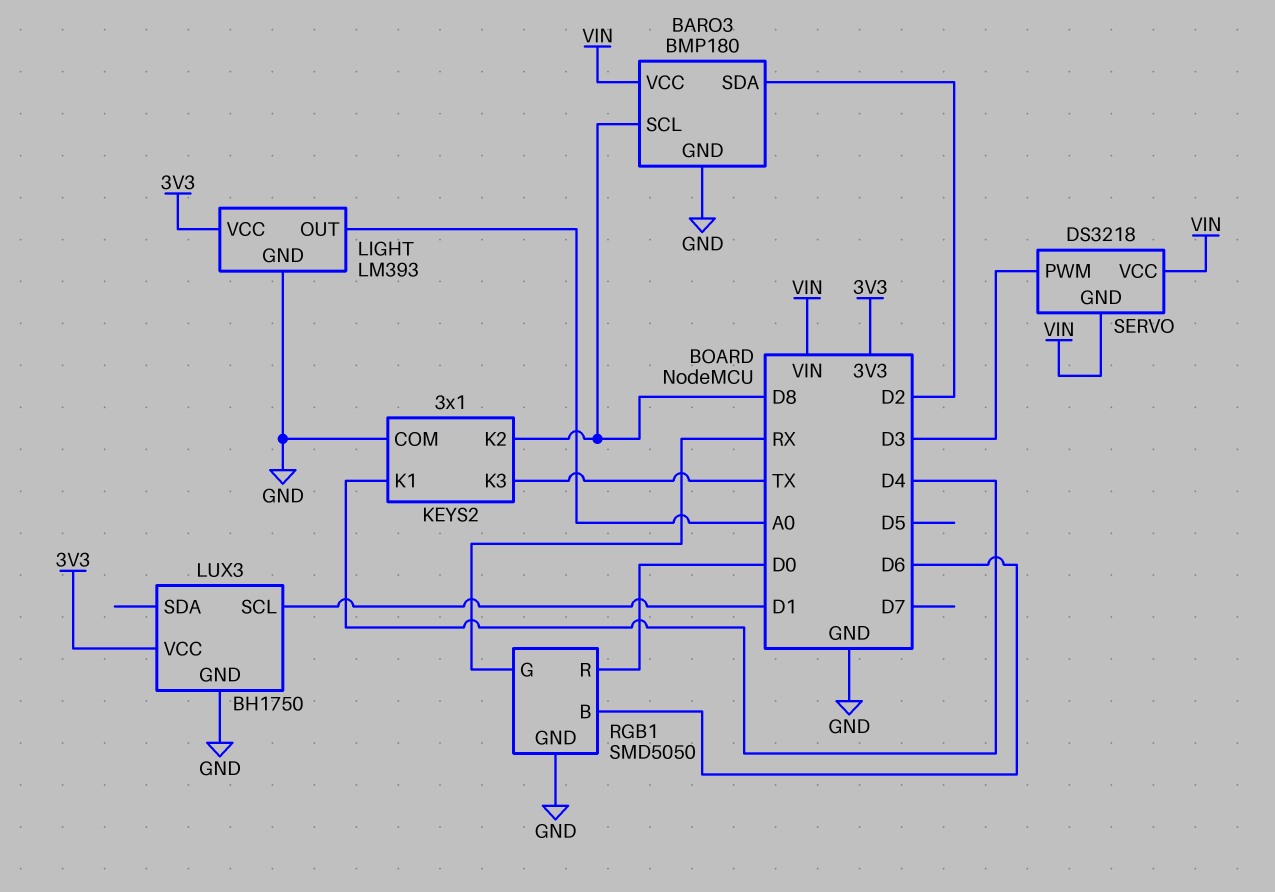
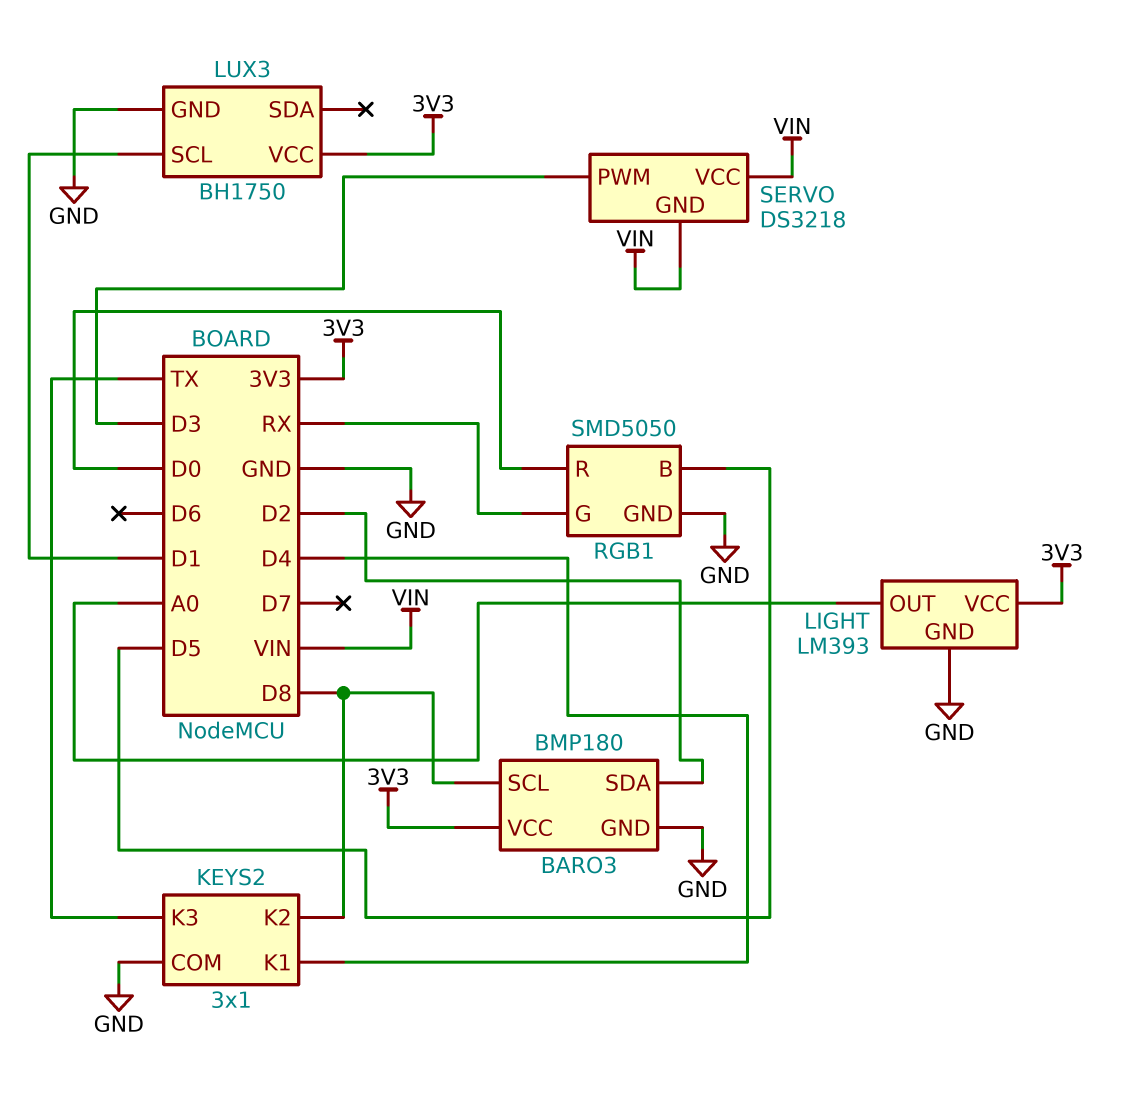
BARO3 pin VCC: VIN -> 3V3
RGB1 pin B: D6 -> D5

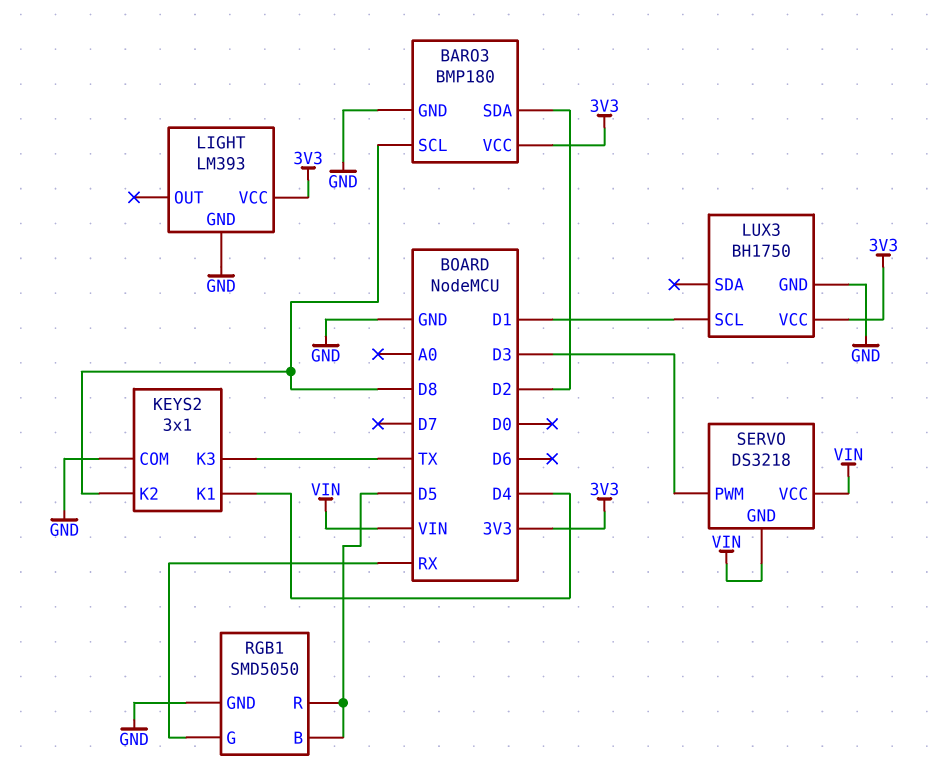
LIGHT pin OUT: A0 -> none
RGB1 pin R: D0 -> D5

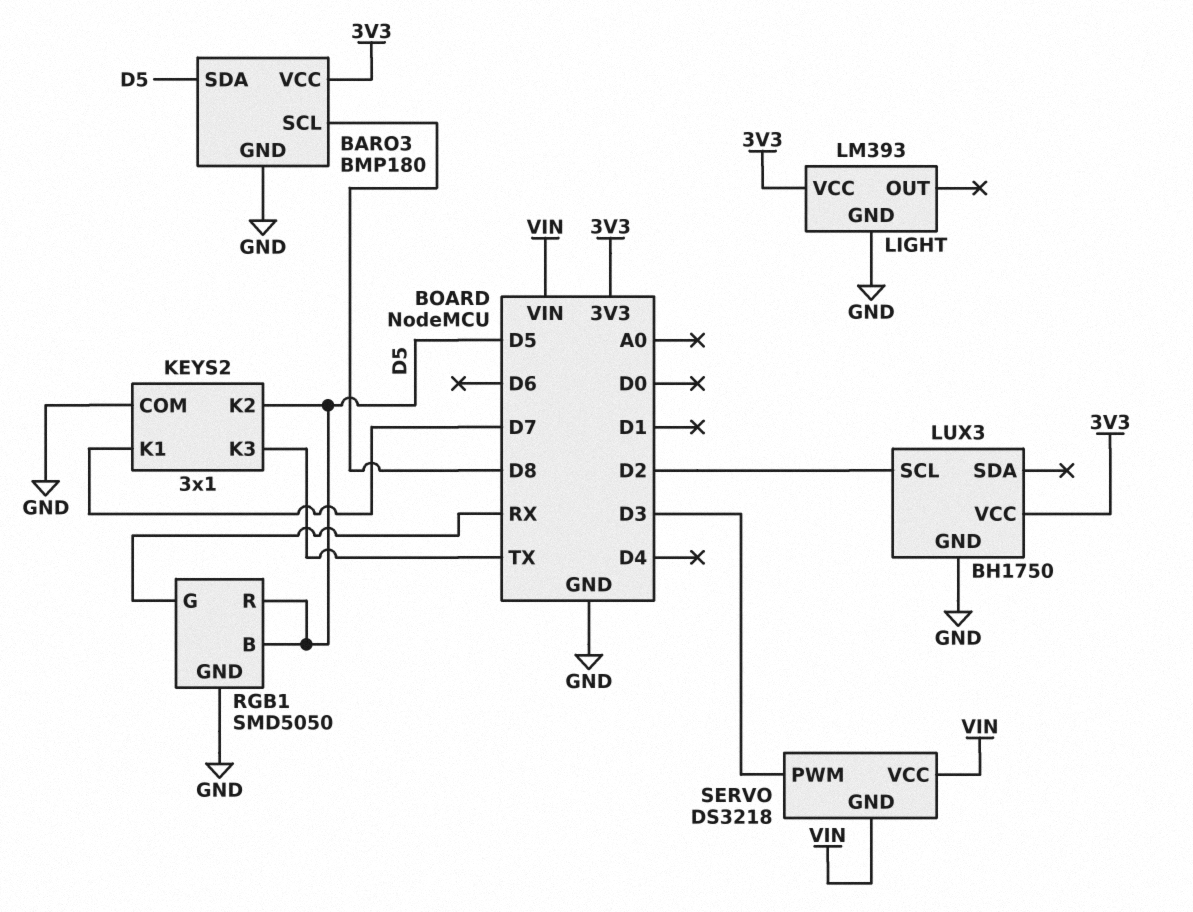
BARO3 pin SDA: D2 -> D5
KEYS2 pin K1: D4 -> D7
KEYS2 pin K2: D8 -> D5
LUX3 pin SCL: D1 -> D2

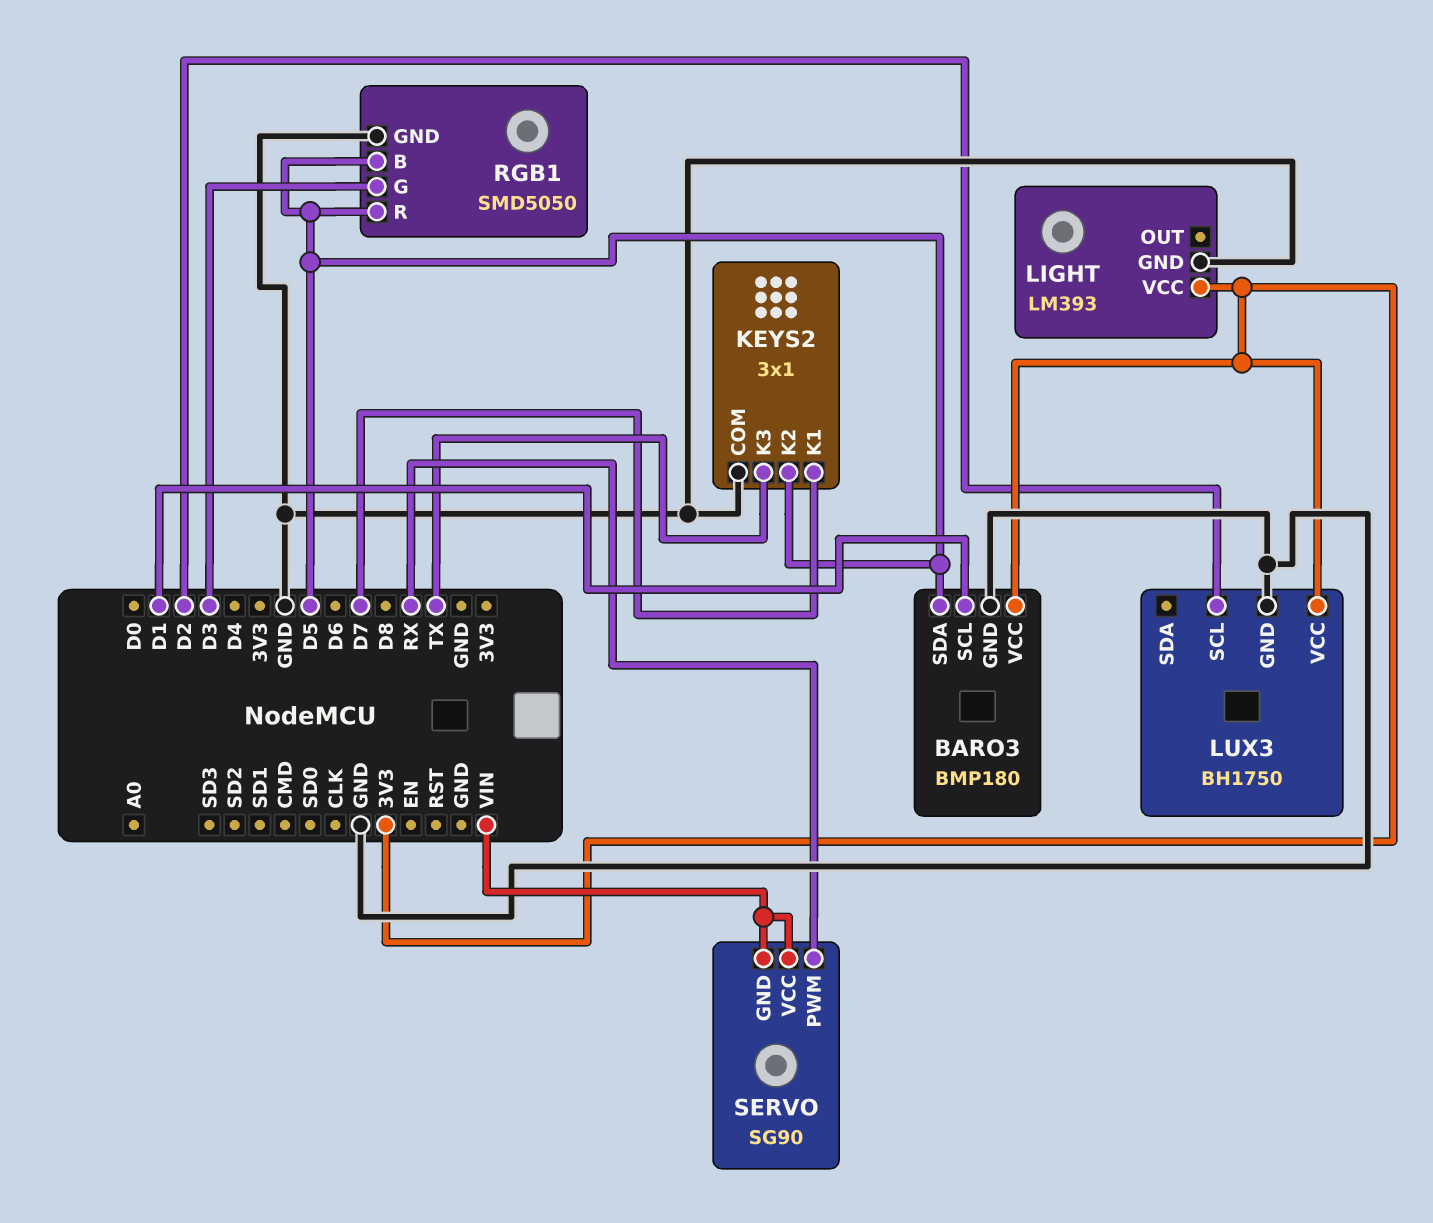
BARO3 pin SCL: D8 -> D1
RGB1 pin G: RX -> D3
SERVO: DS3218 -> SG90
SERVO pin PWM: D3 -> RX

